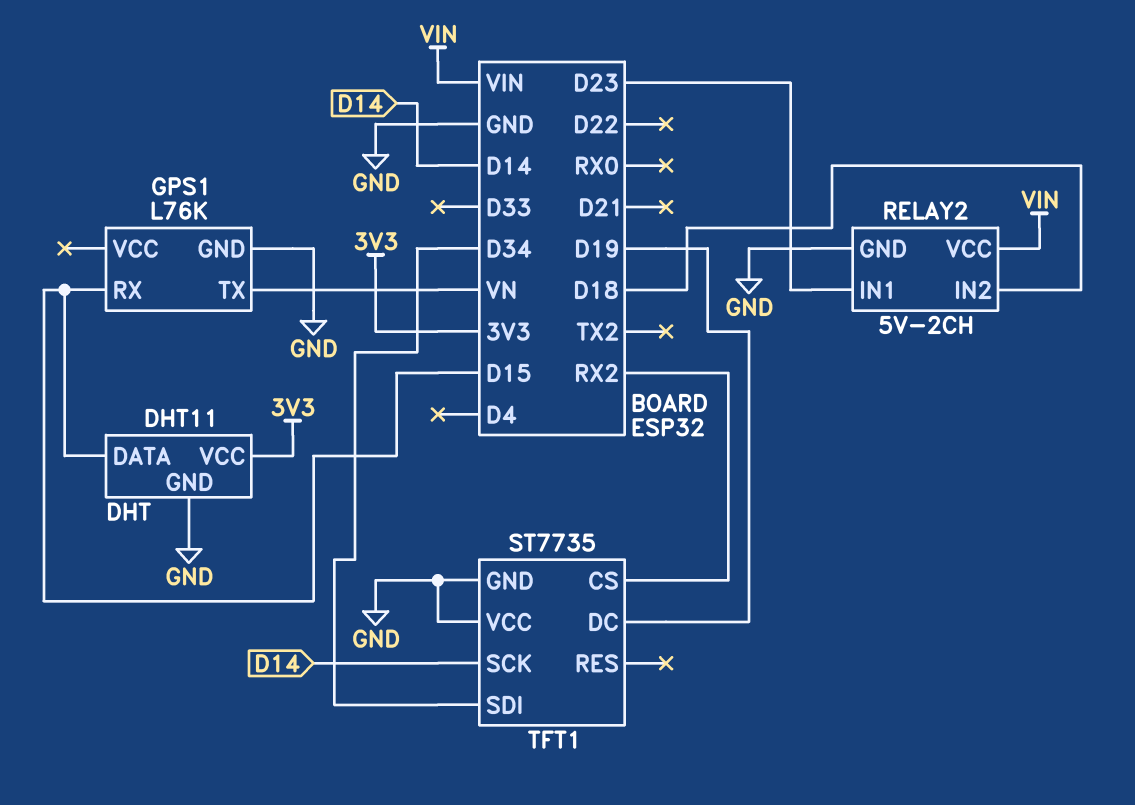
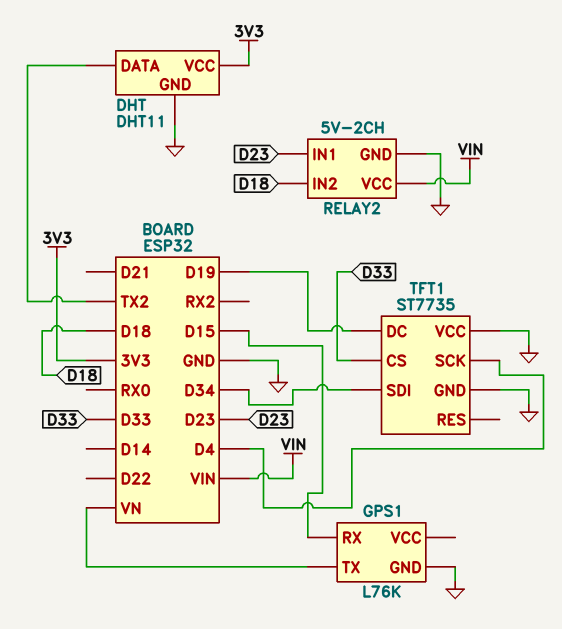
DHT pin DATA: D15 -> TX2
TFT1 pin CS: RX2 -> D33
TFT1 pin SCK: D14 -> D4

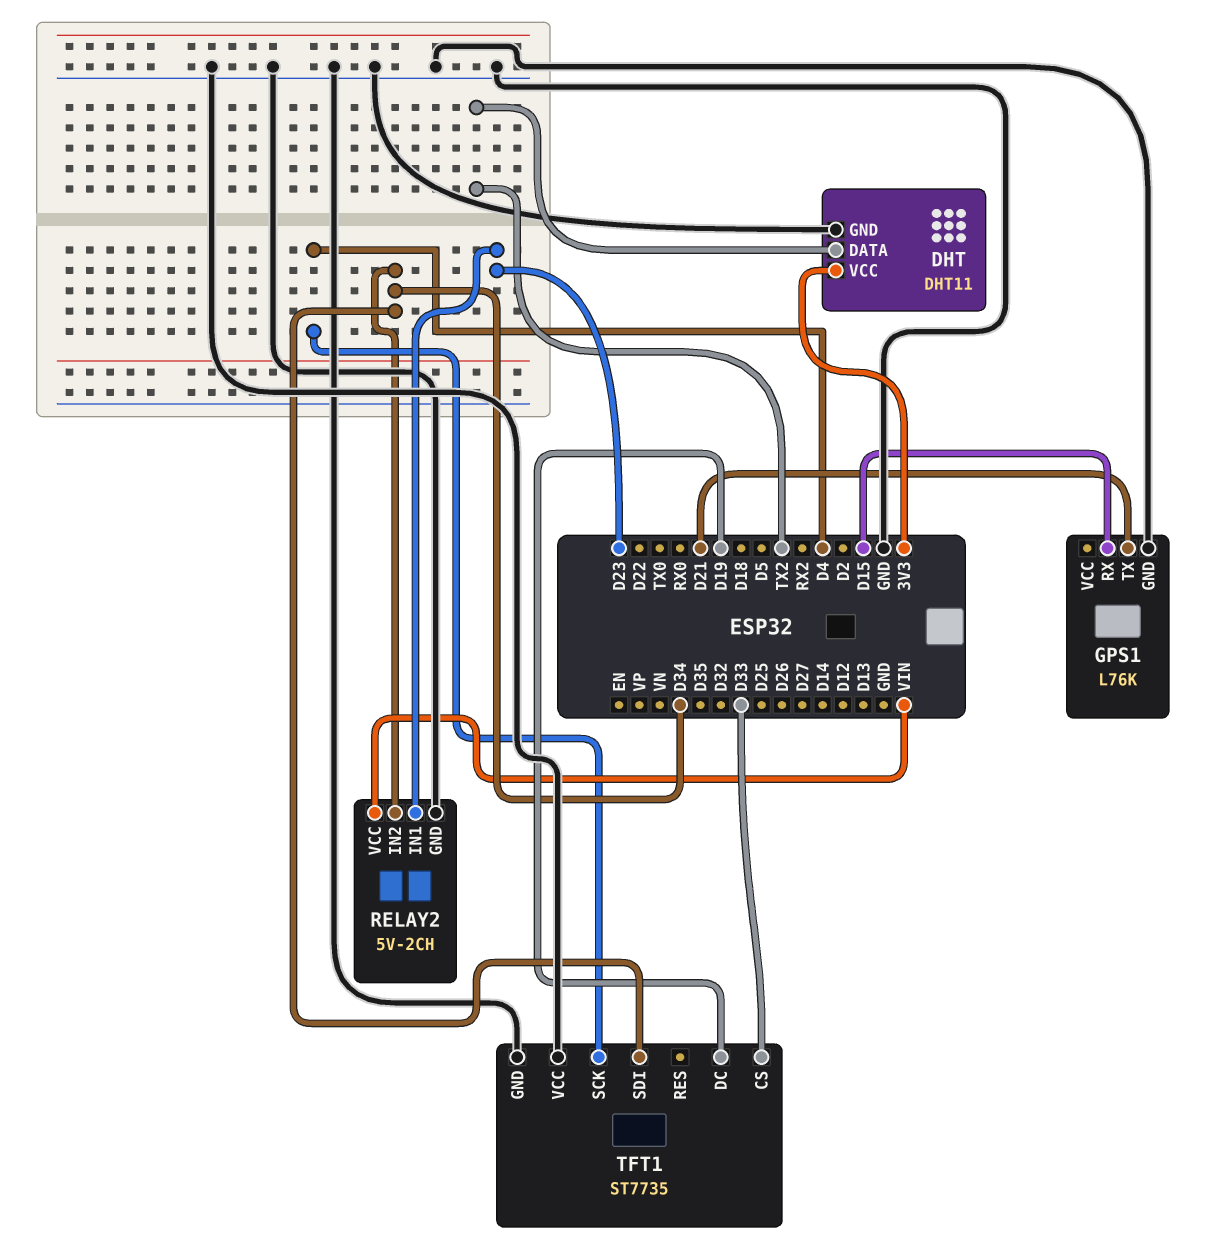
GPS1 pin TX: VN -> D21
RELAY2 pin IN2: D18 -> D34

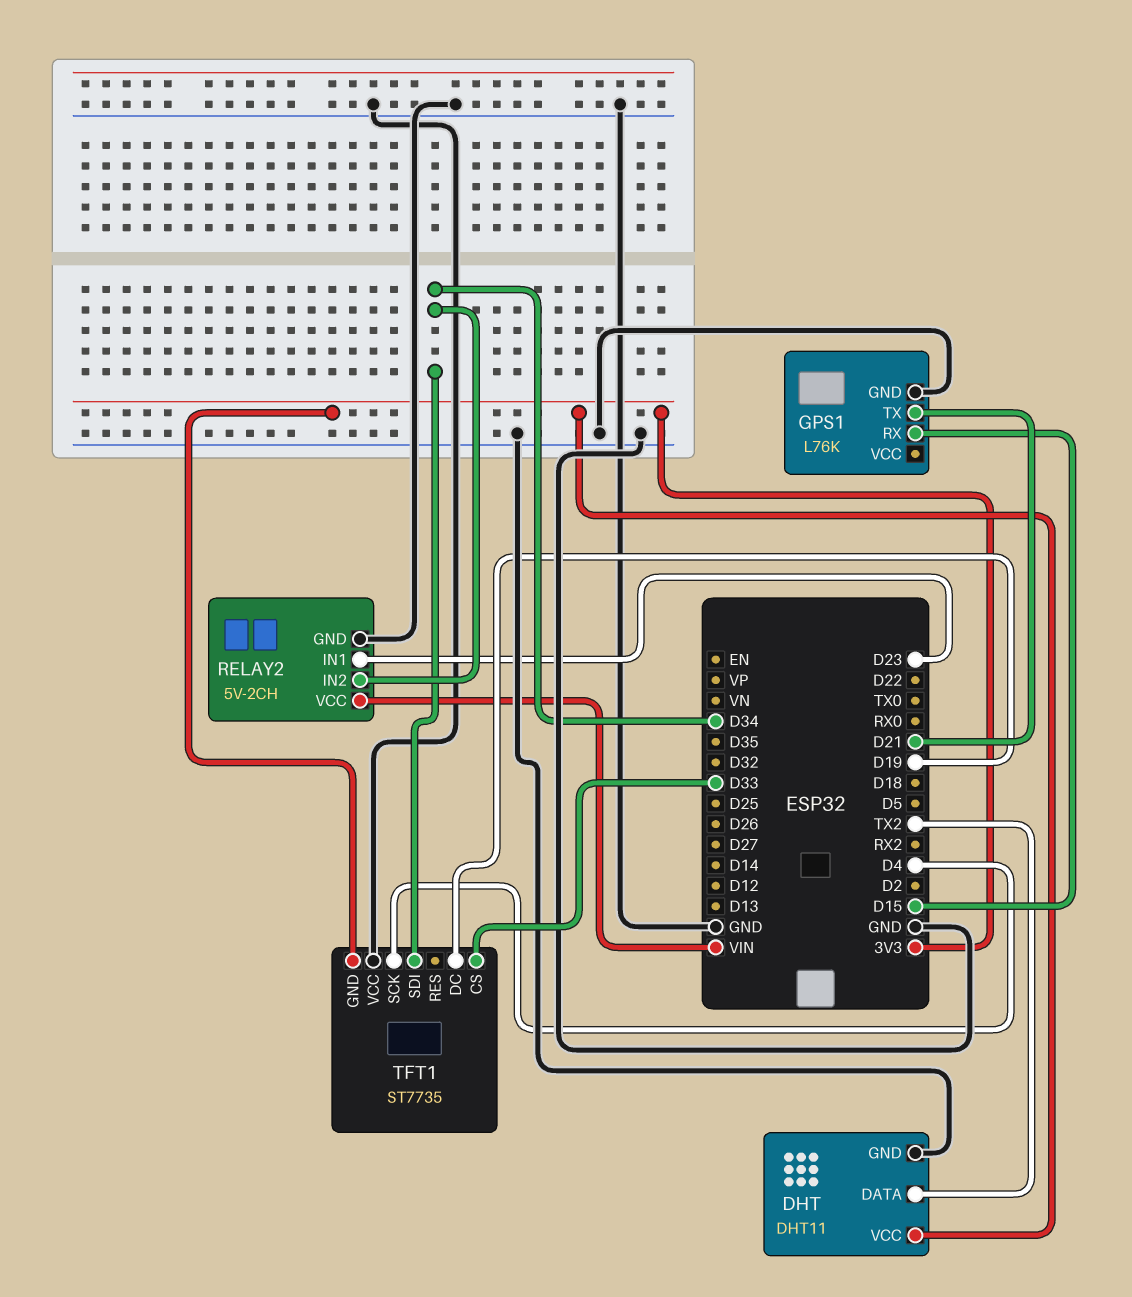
TFT1 pin GND: GND -> 3V3

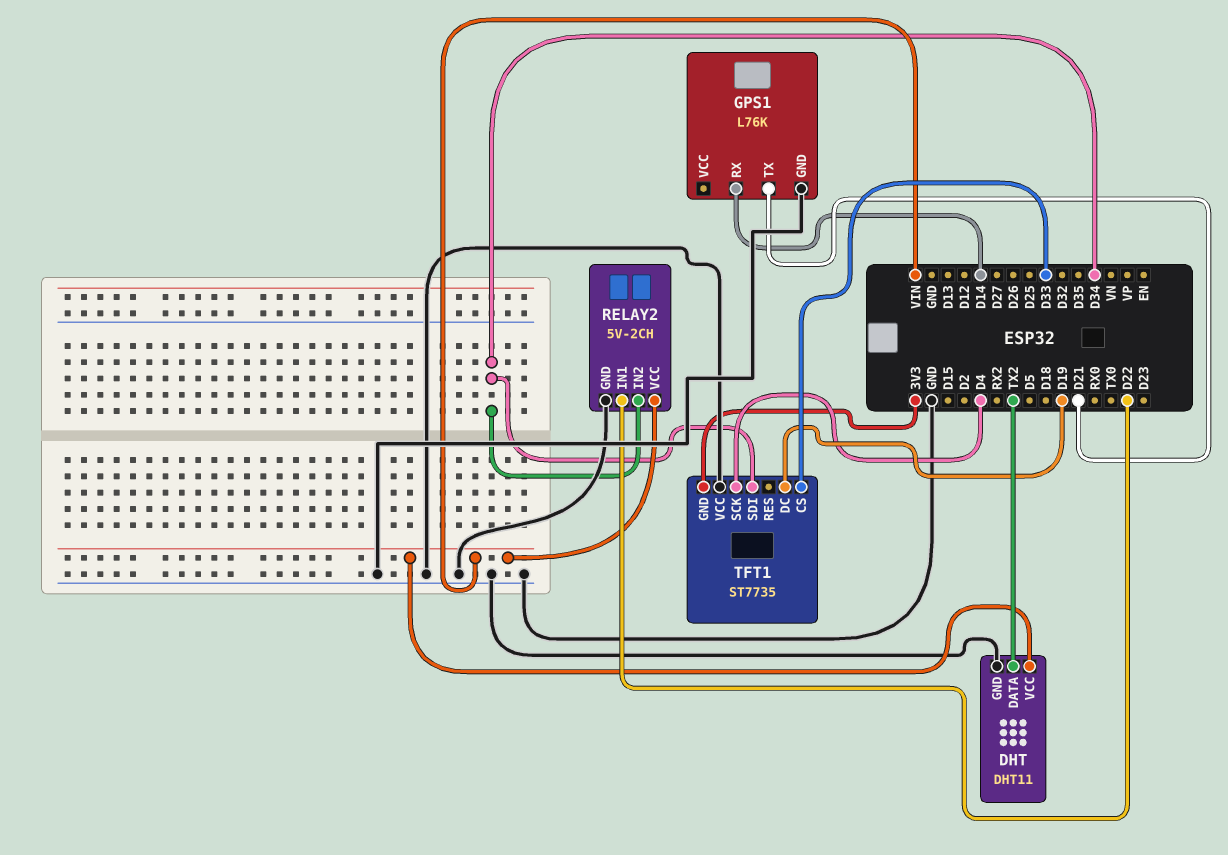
DHT pin VCC: 3V3 -> VIN
GPS1 pin RX: D15 -> D14
RELAY2 pin IN1: D23 -> D22

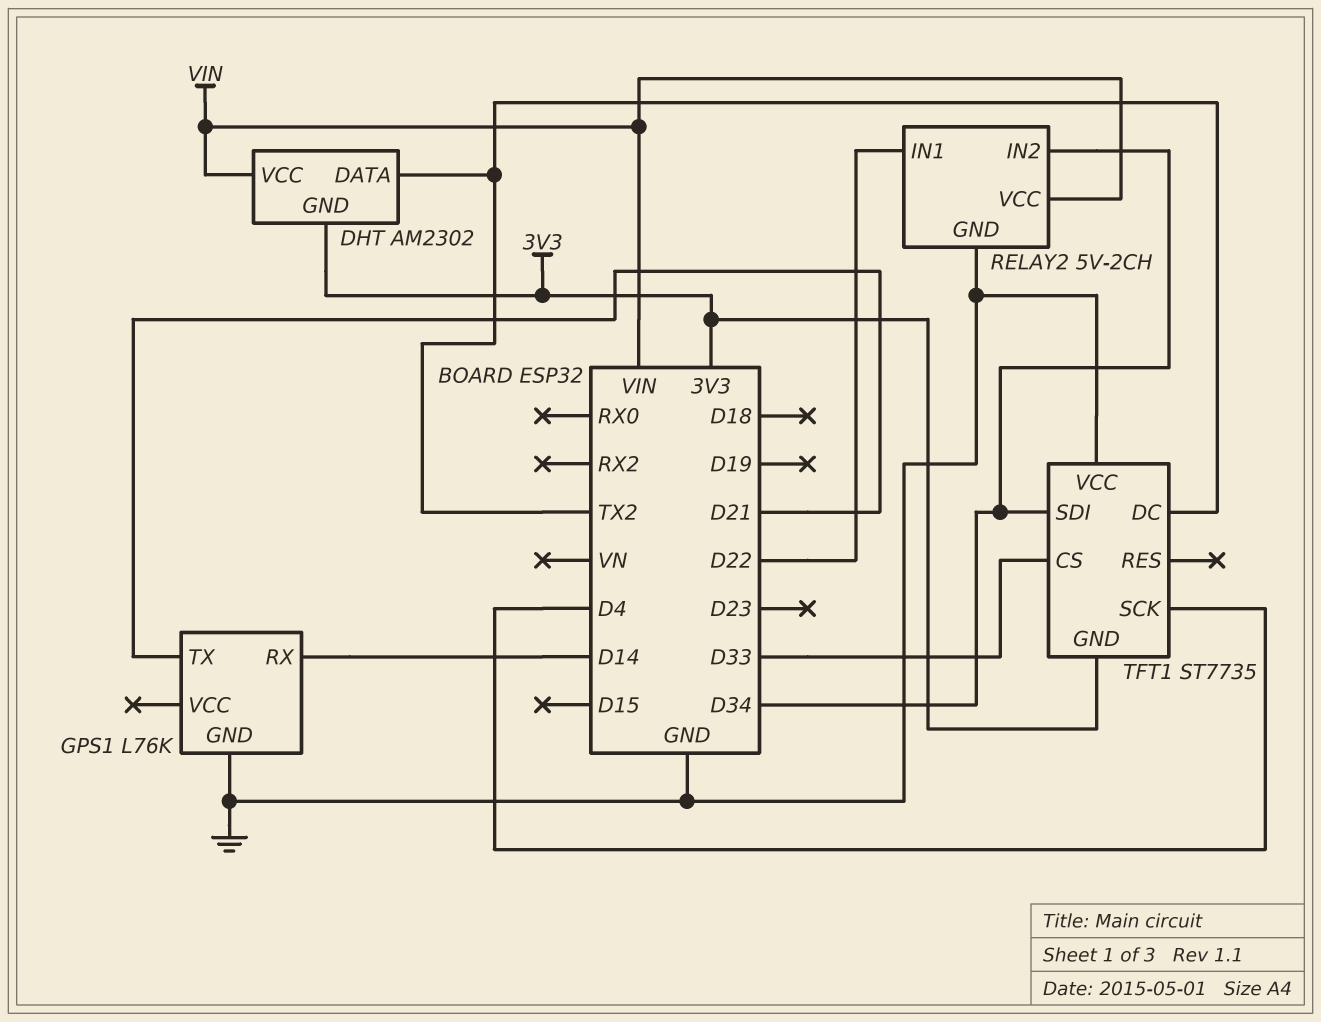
DHT: DHT11 -> AM2302
DHT pin GND: GND -> 3V3
TFT1 pin DC: D19 -> TX2

